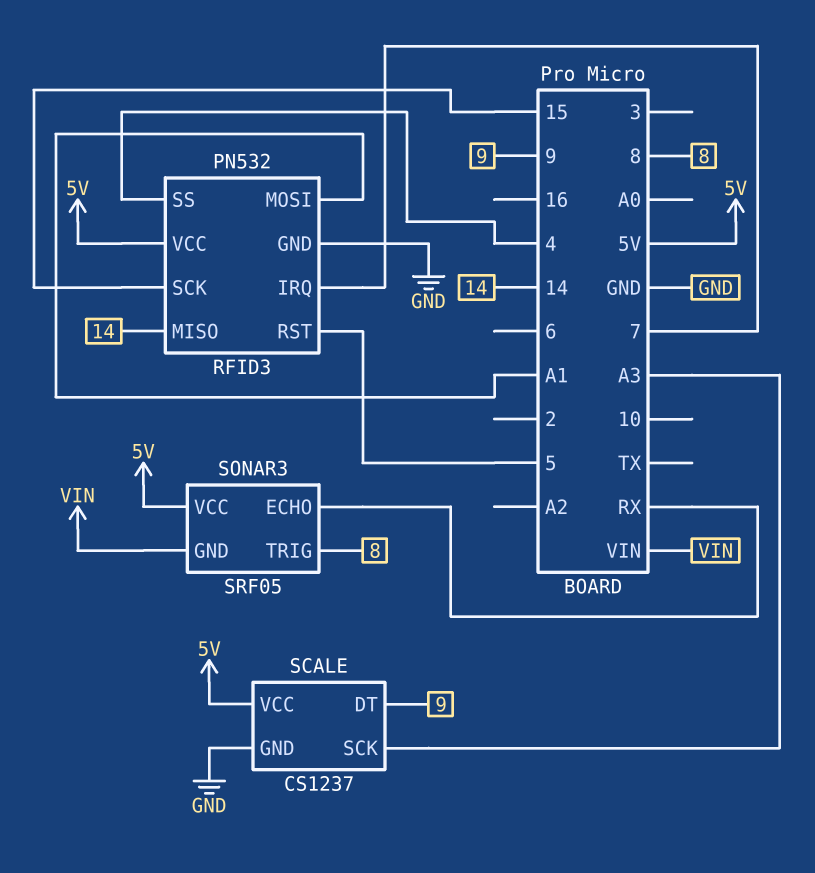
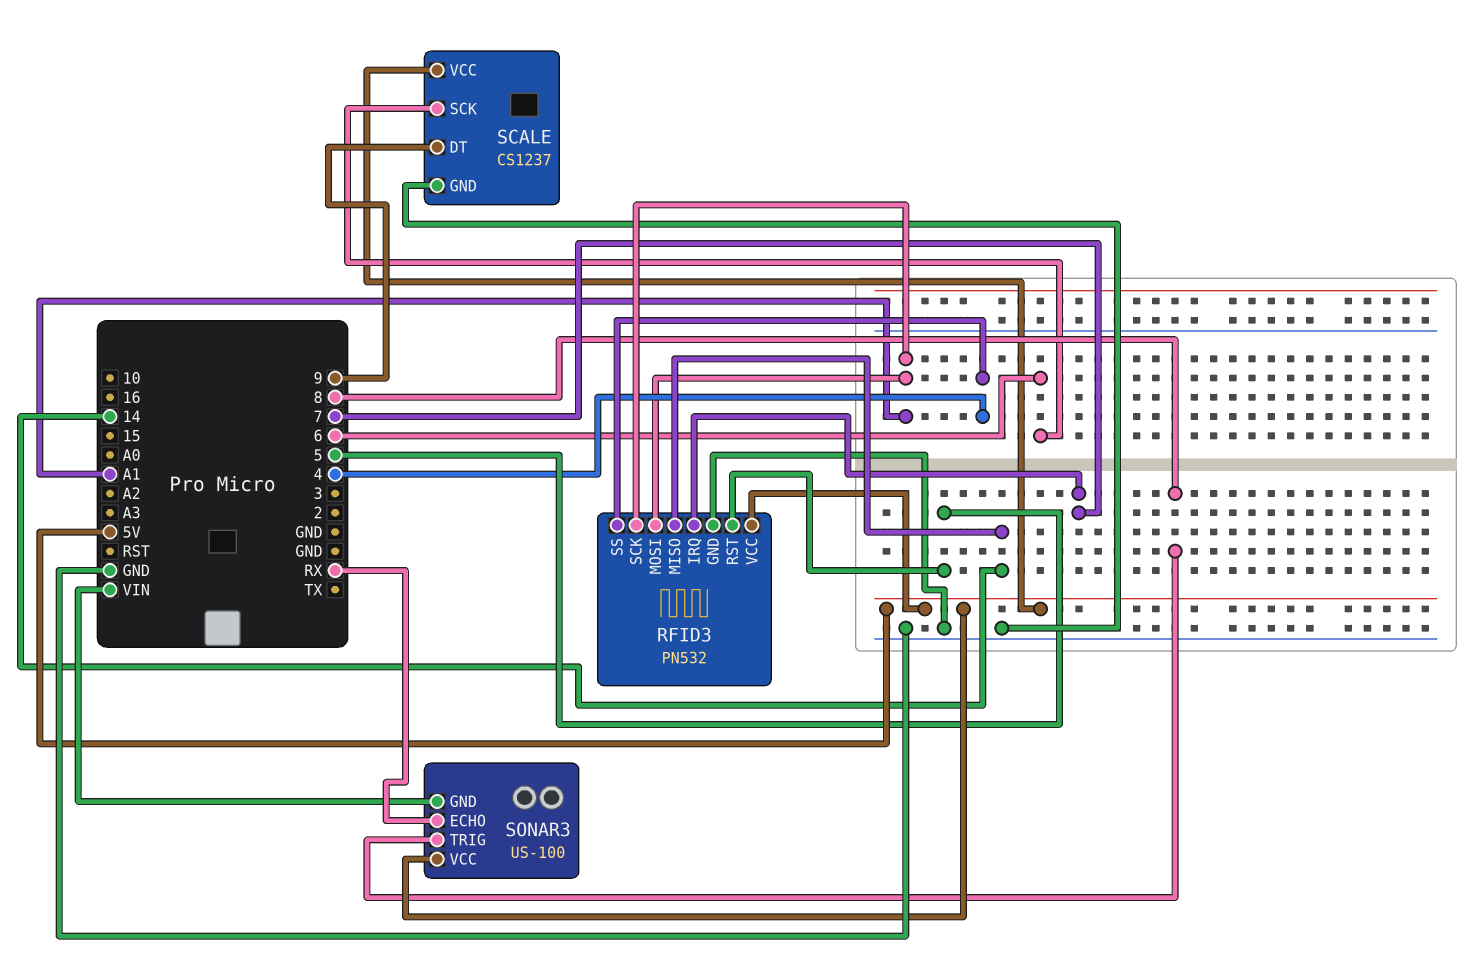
RFID3 pin SCK: 15 -> A1
SCALE pin SCK: A3 -> 6
SONAR3: SRF05 -> US-100

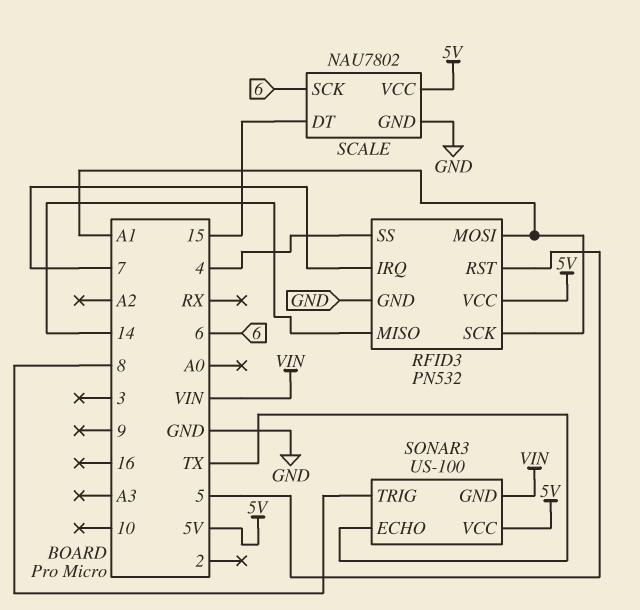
SCALE: CS1237 -> NAU7802
SCALE pin DT: 9 -> 15
SONAR3 pin ECHO: RX -> TX

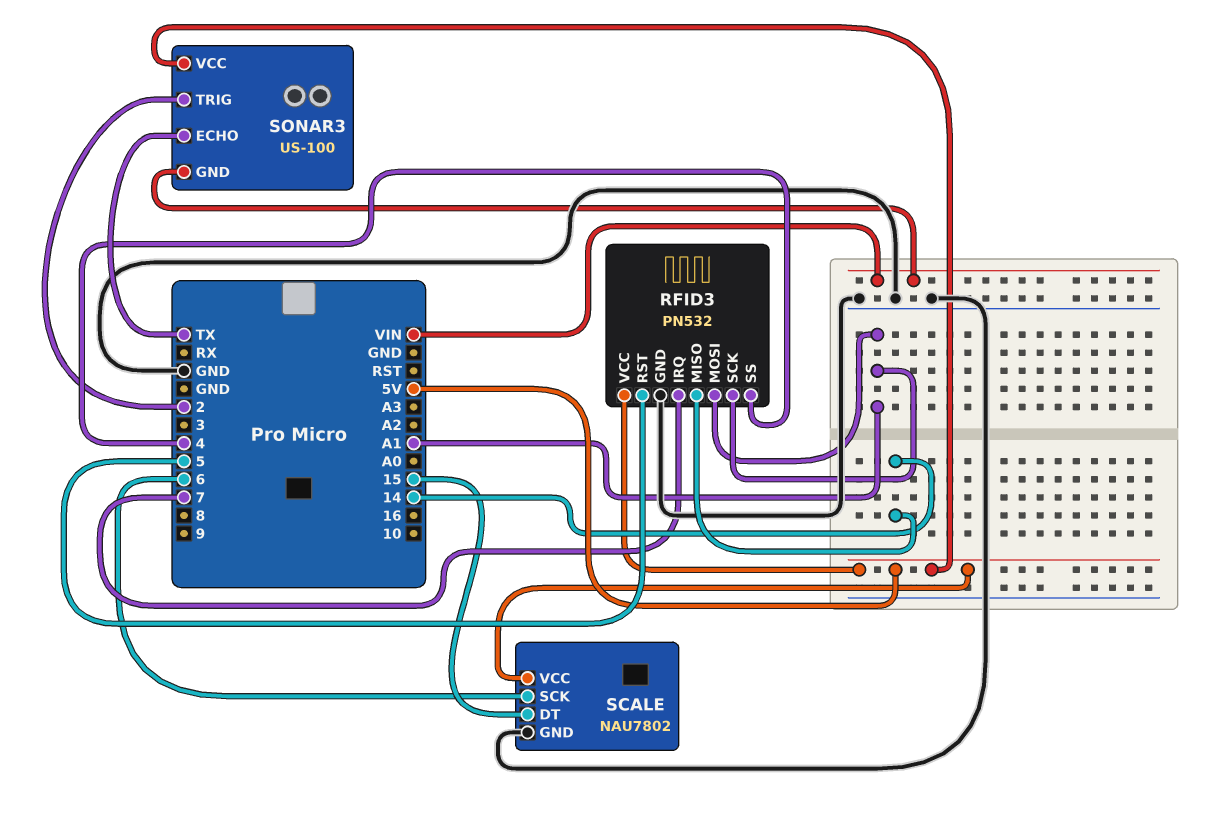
SONAR3 pin TRIG: 8 -> 2

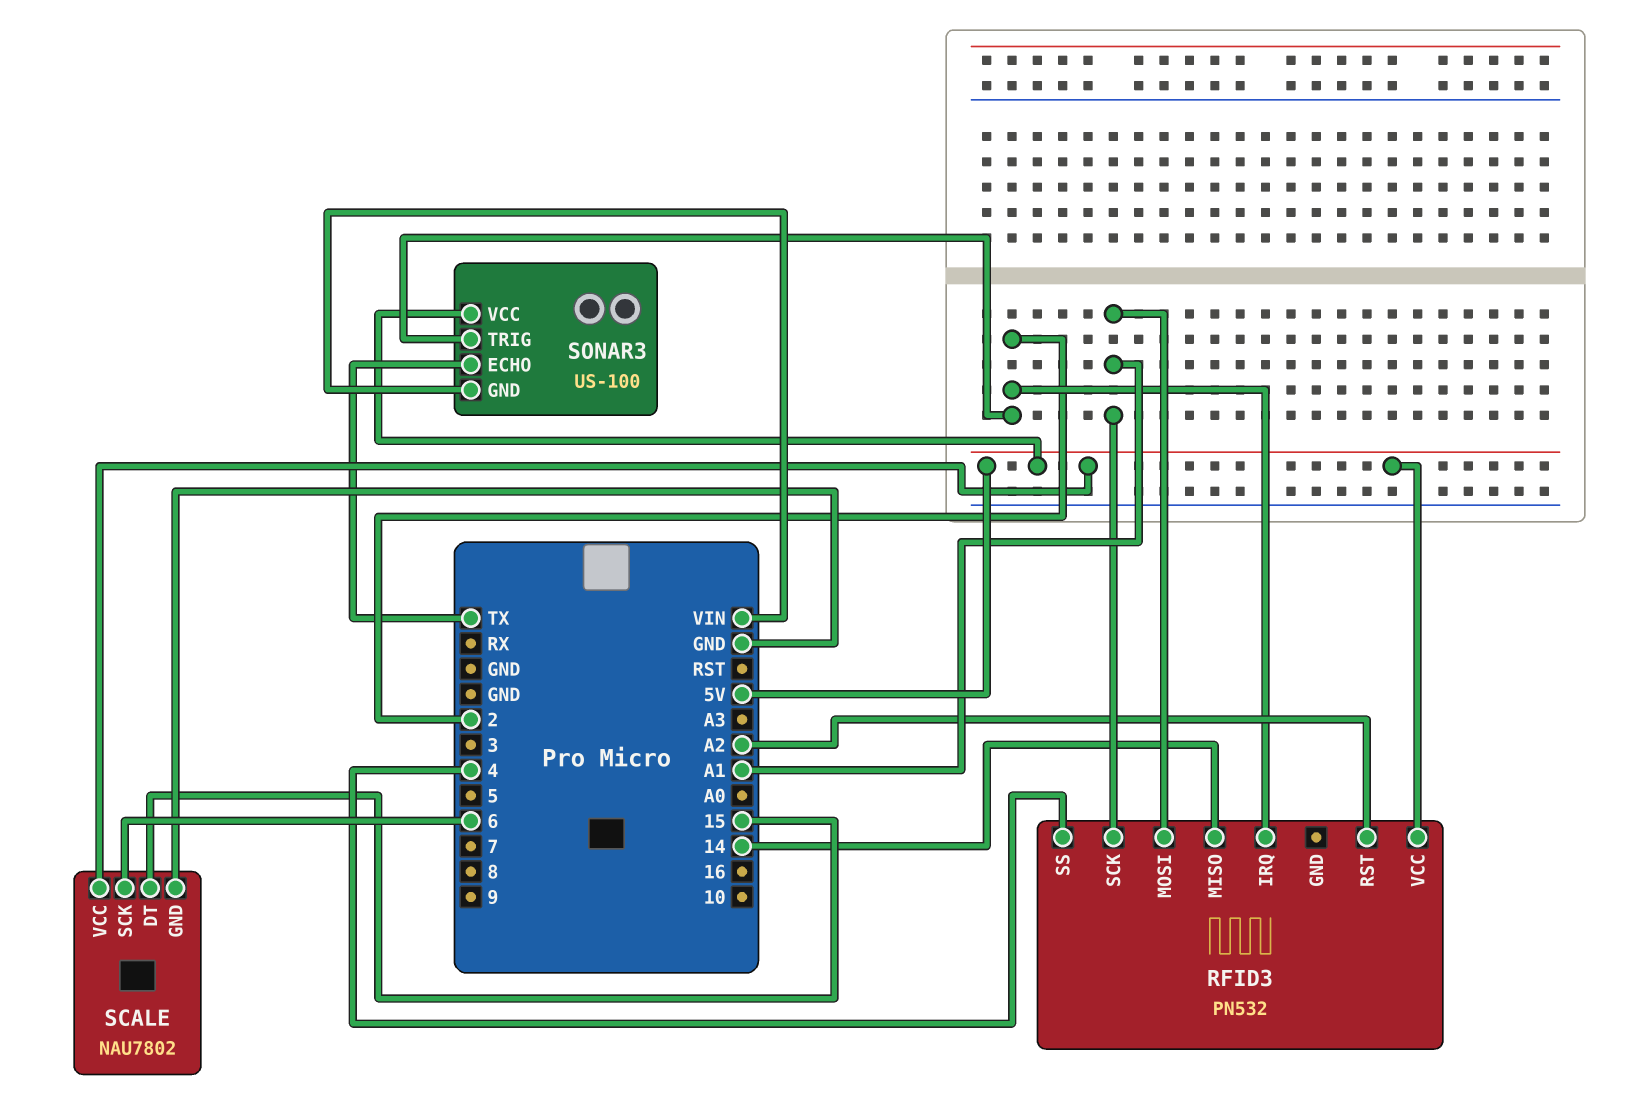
RFID3 pin GND: GND -> none
RFID3 pin IRQ: 7 -> 2
RFID3 pin RST: 5 -> A2

